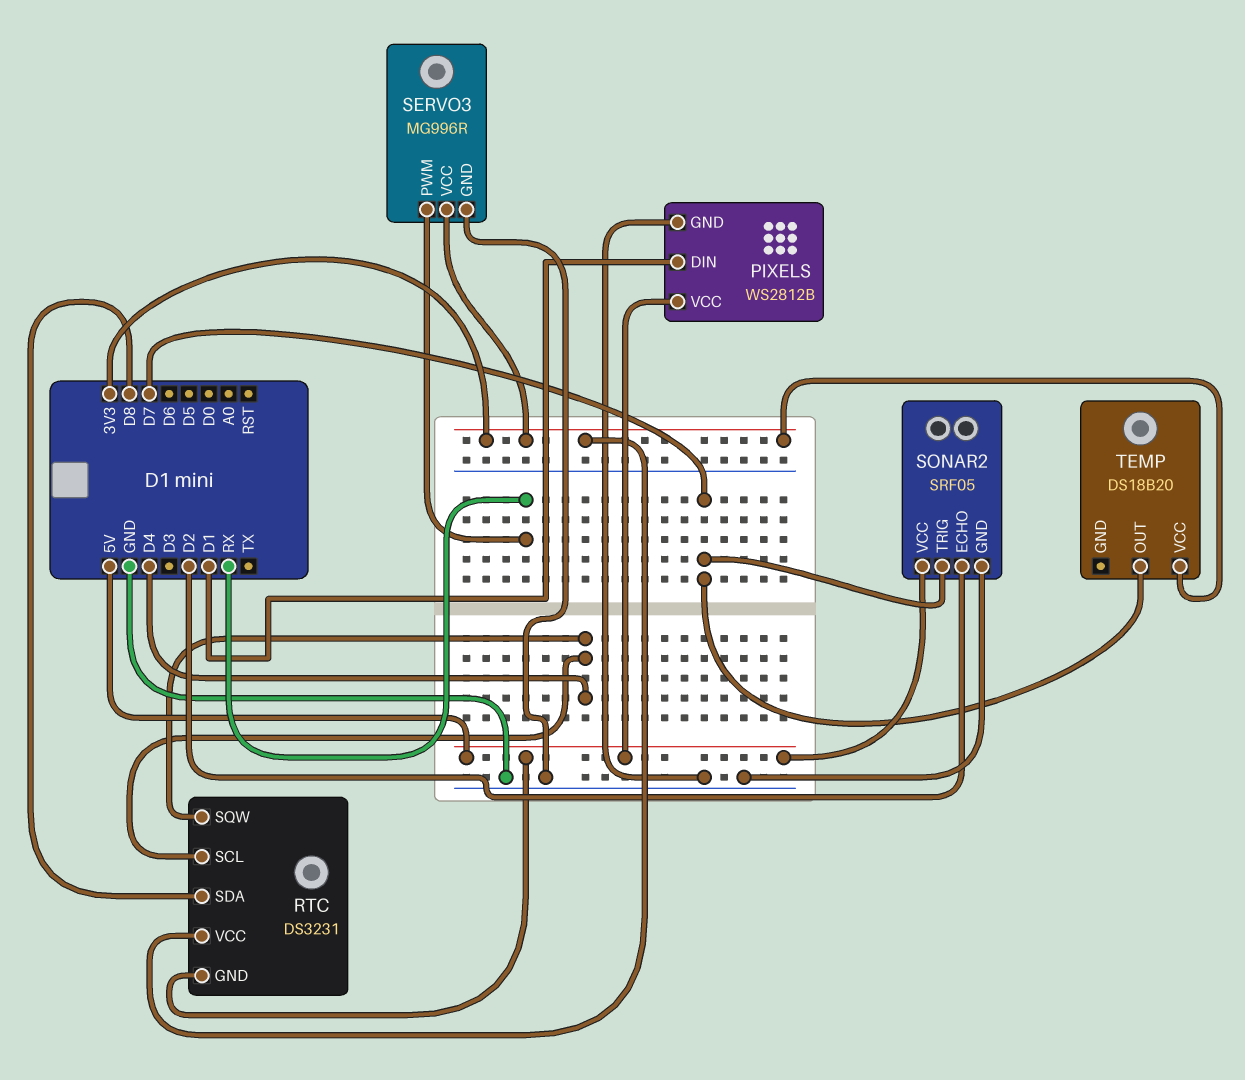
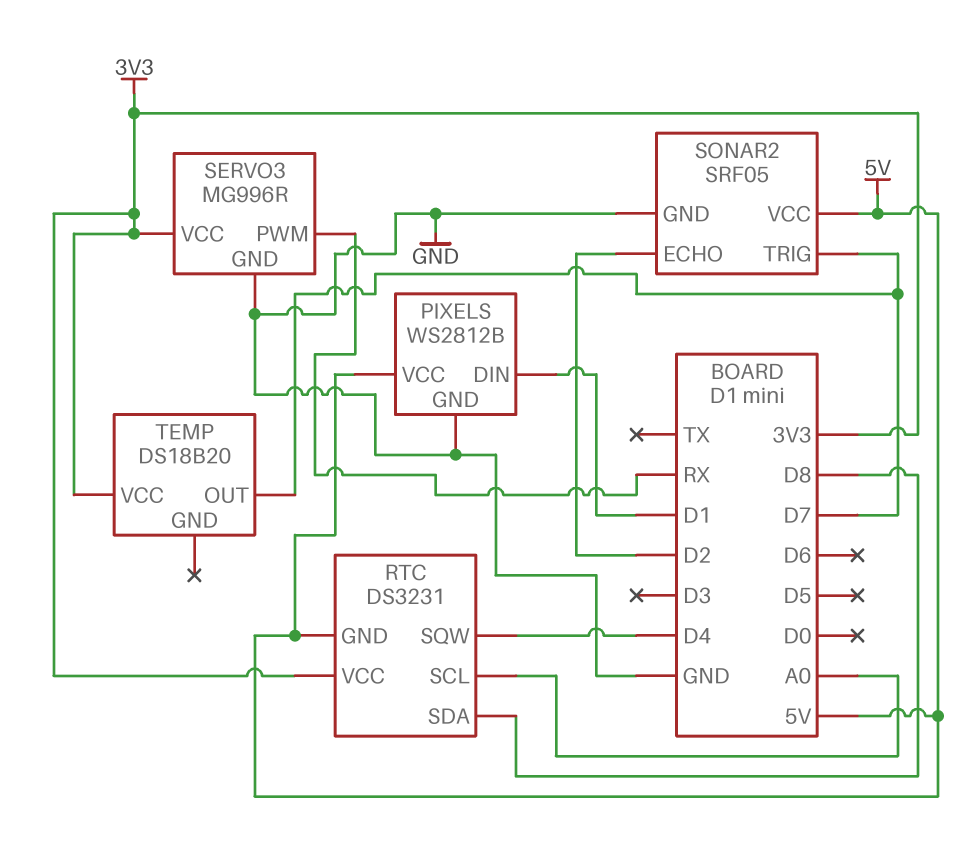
RTC pin SCL: D4 -> A0

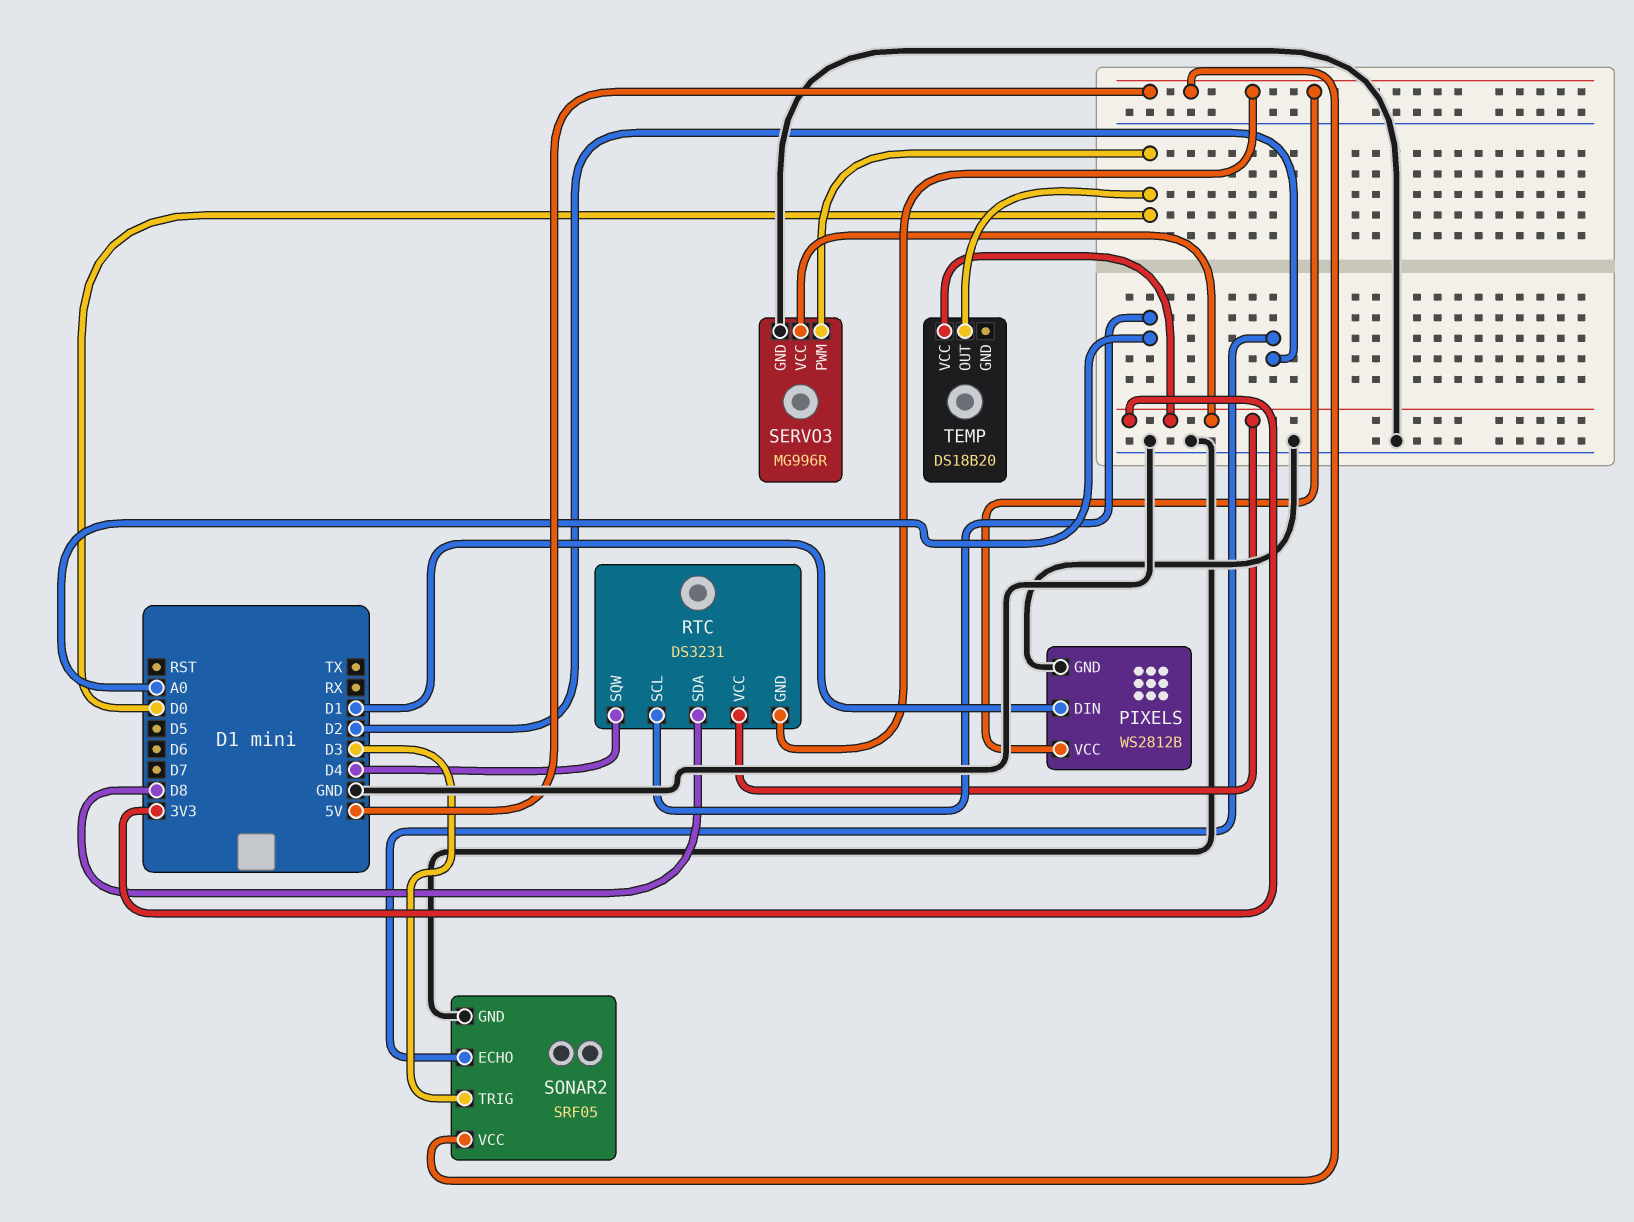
SERVO3 pin PWM: RX -> D0
SONAR2 pin TRIG: D7 -> D3
TEMP pin OUT: D7 -> D0

